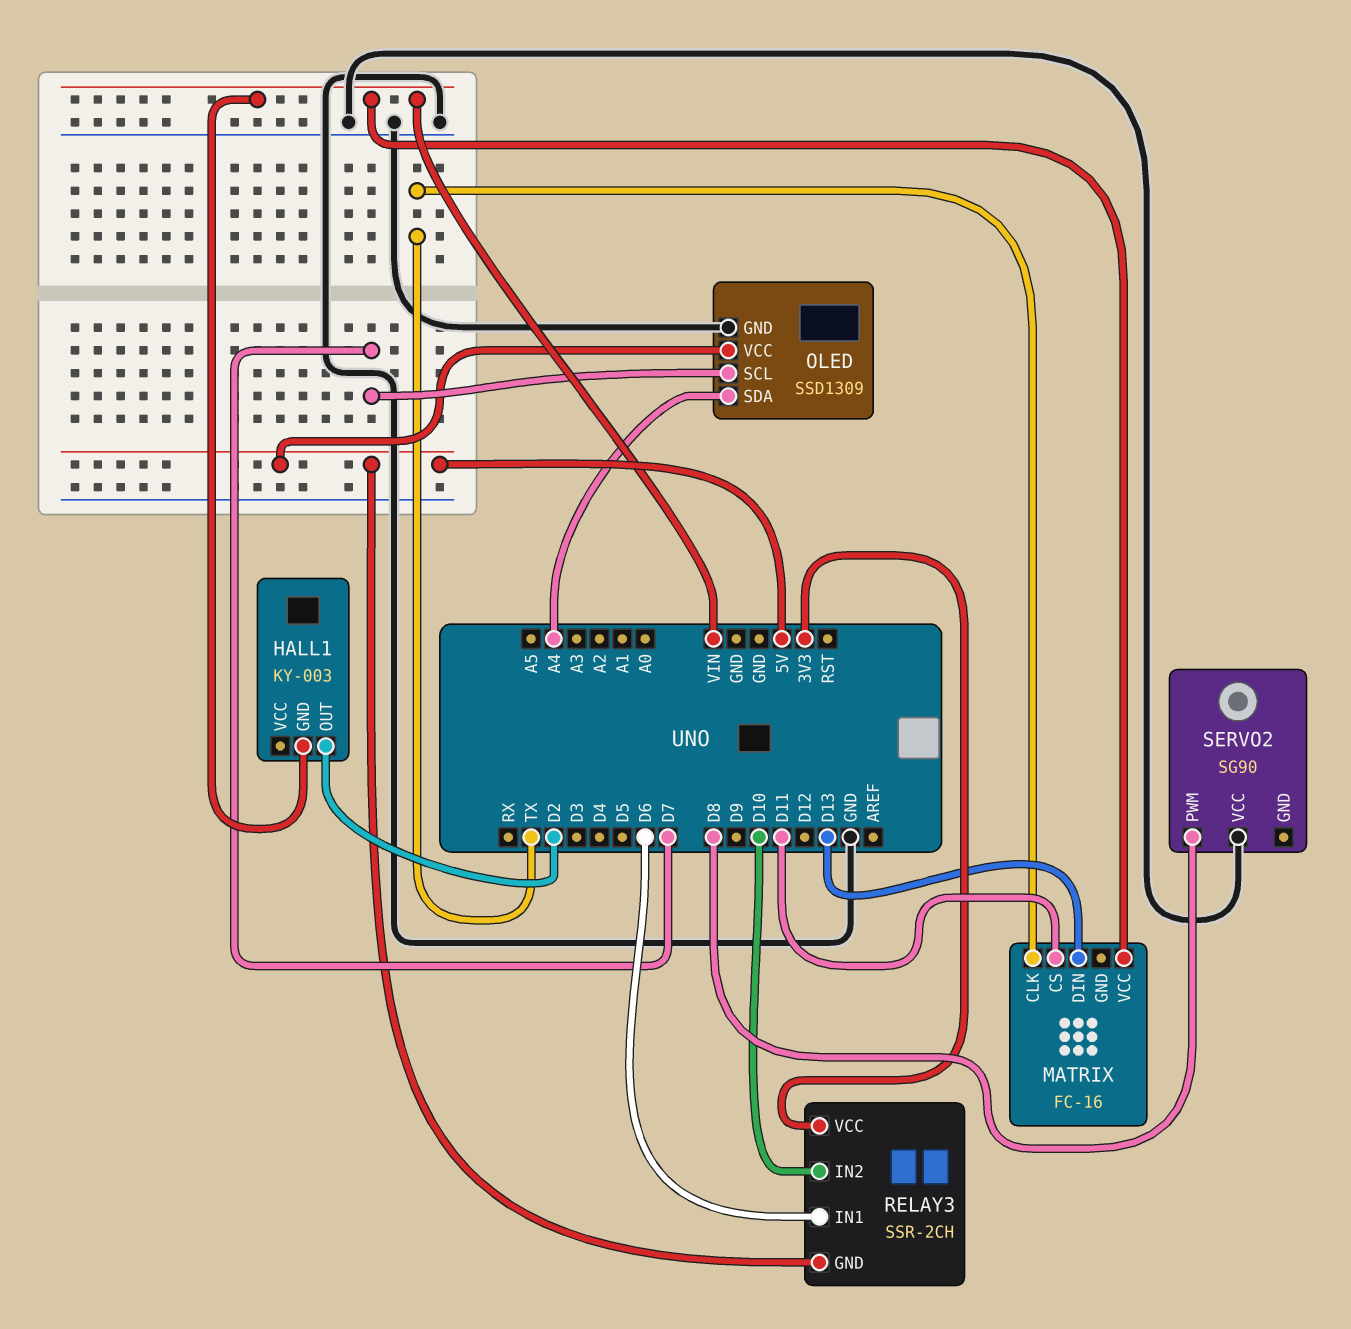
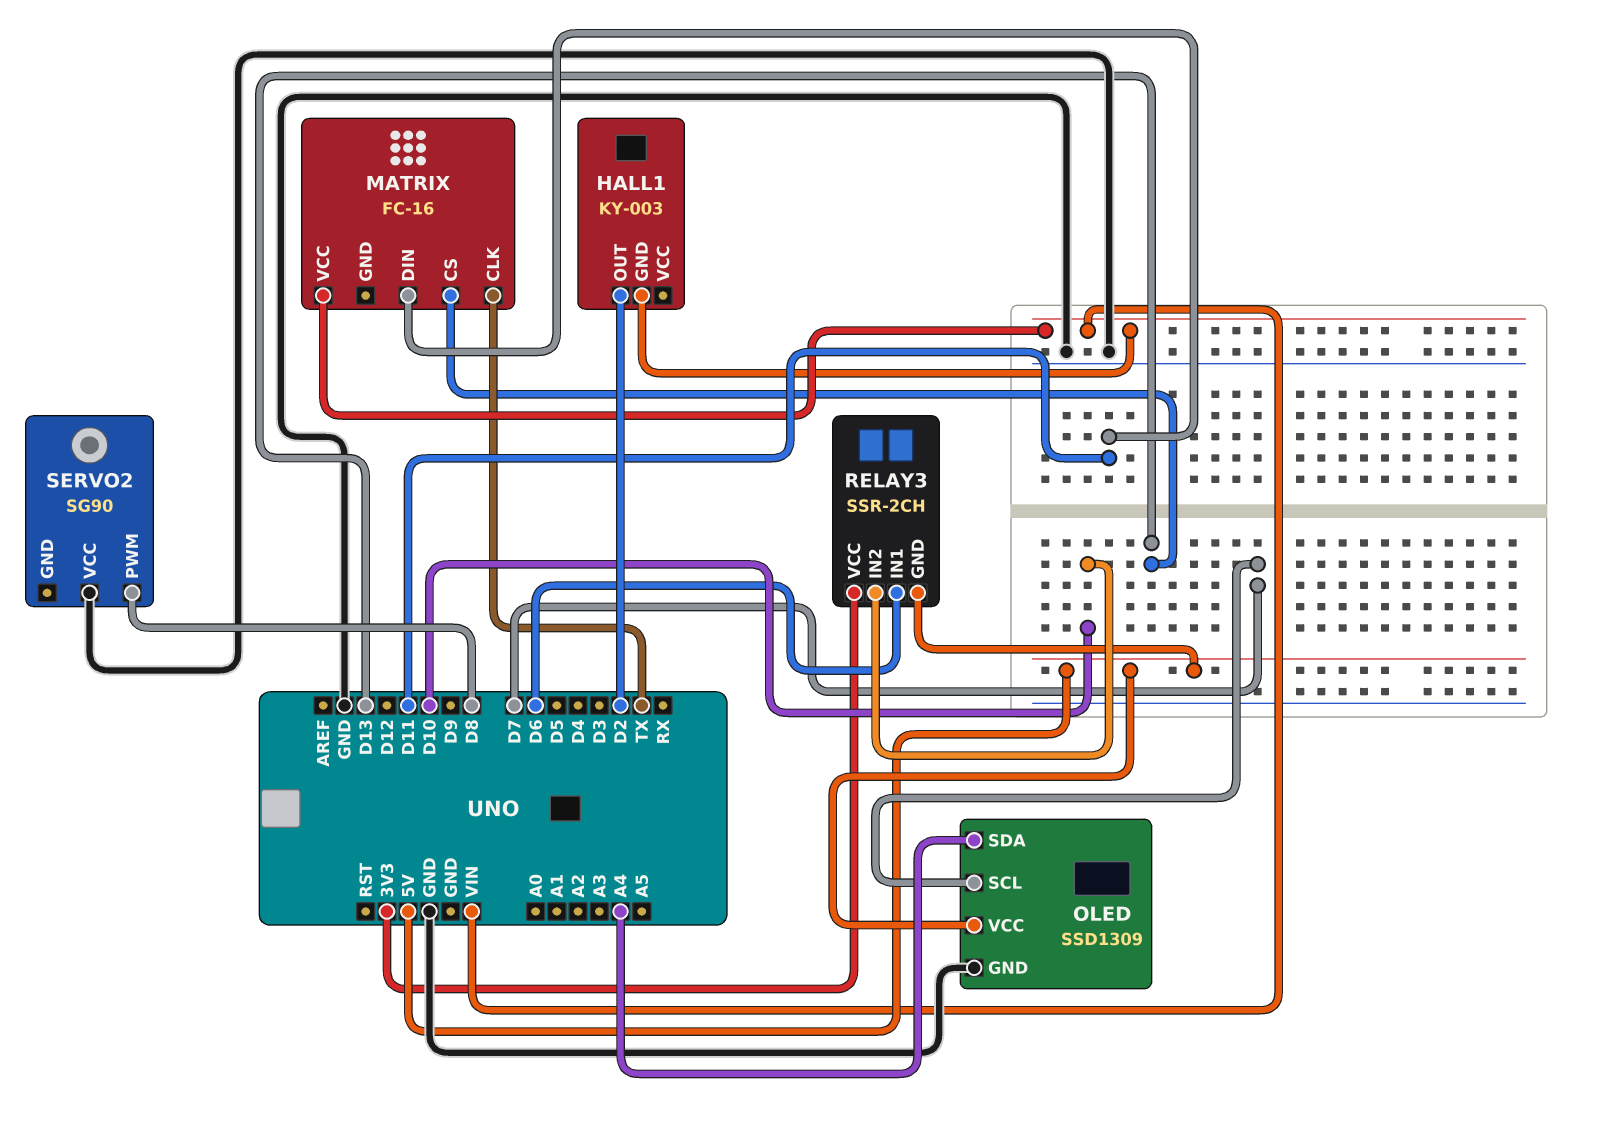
MATRIX pin CS: D11 -> D13
MATRIX pin DIN: D13 -> D11

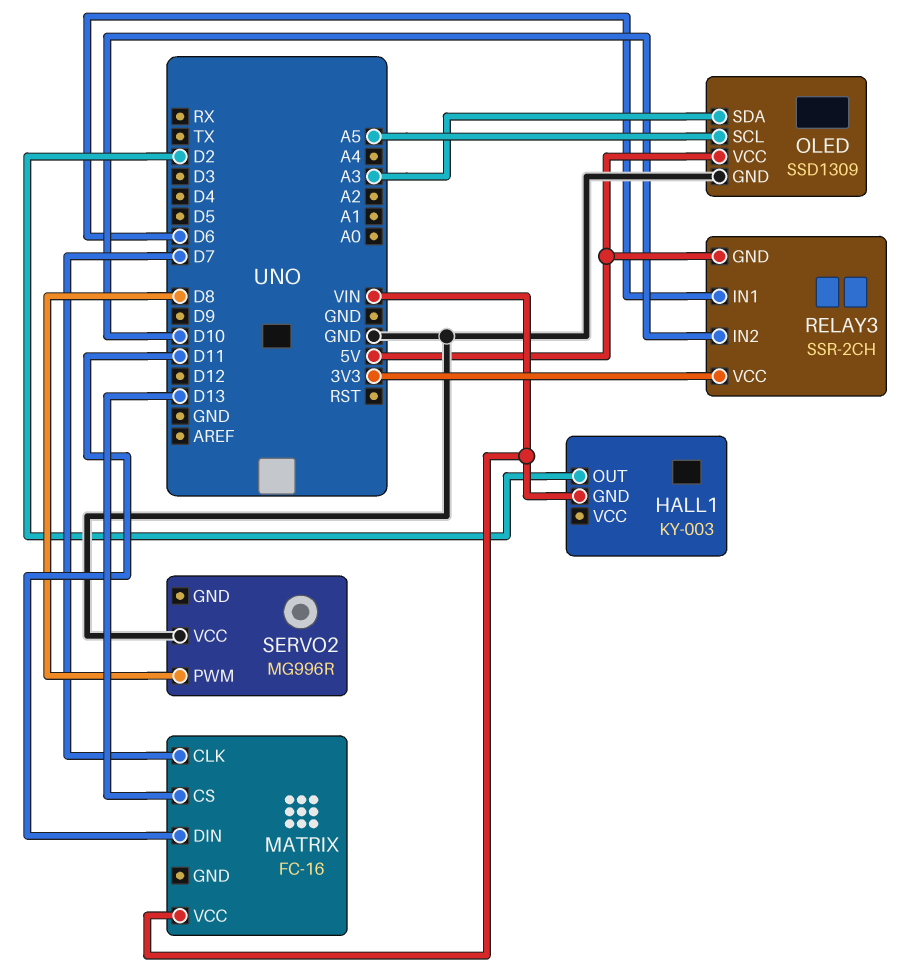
MATRIX pin CLK: TX -> D7
OLED pin SCL: D7 -> A5
OLED pin SDA: A4 -> A3
SERVO2: SG90 -> MG996R

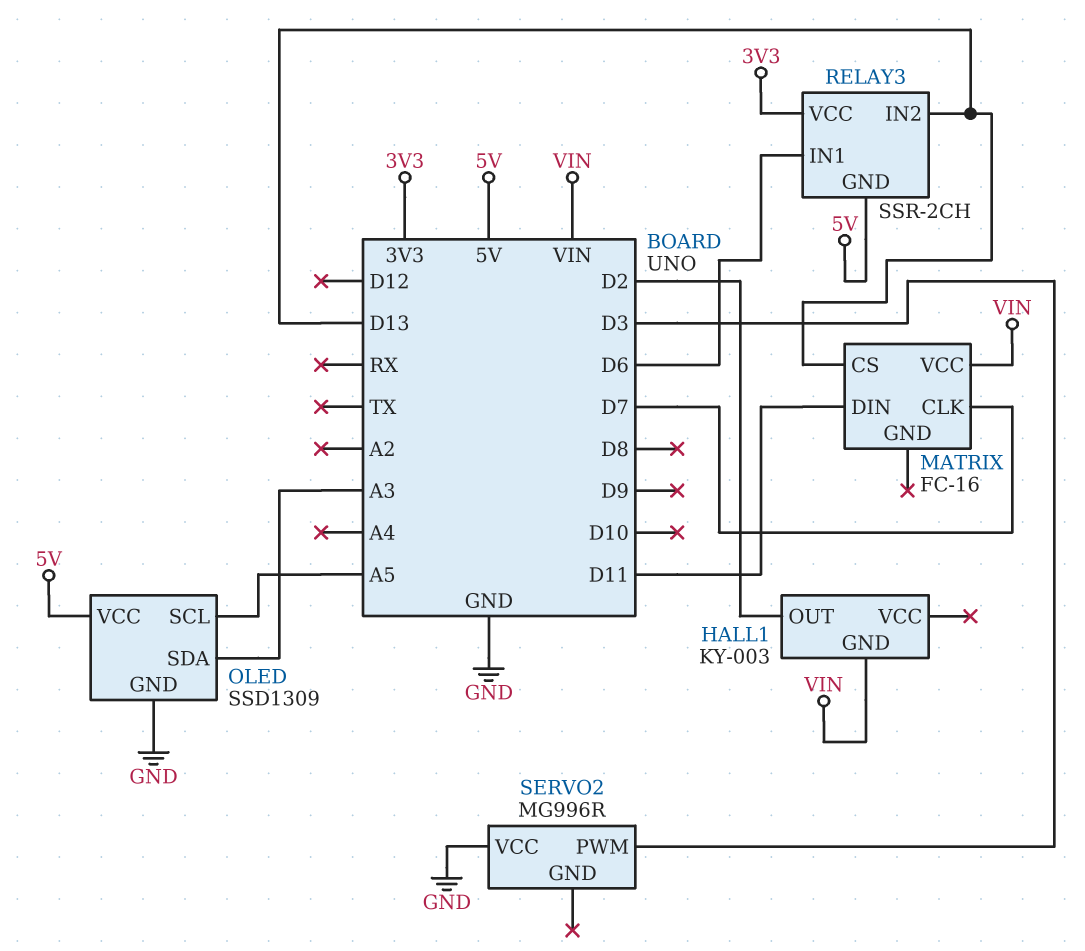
RELAY3 pin IN2: D10 -> D13
SERVO2 pin PWM: D8 -> D3

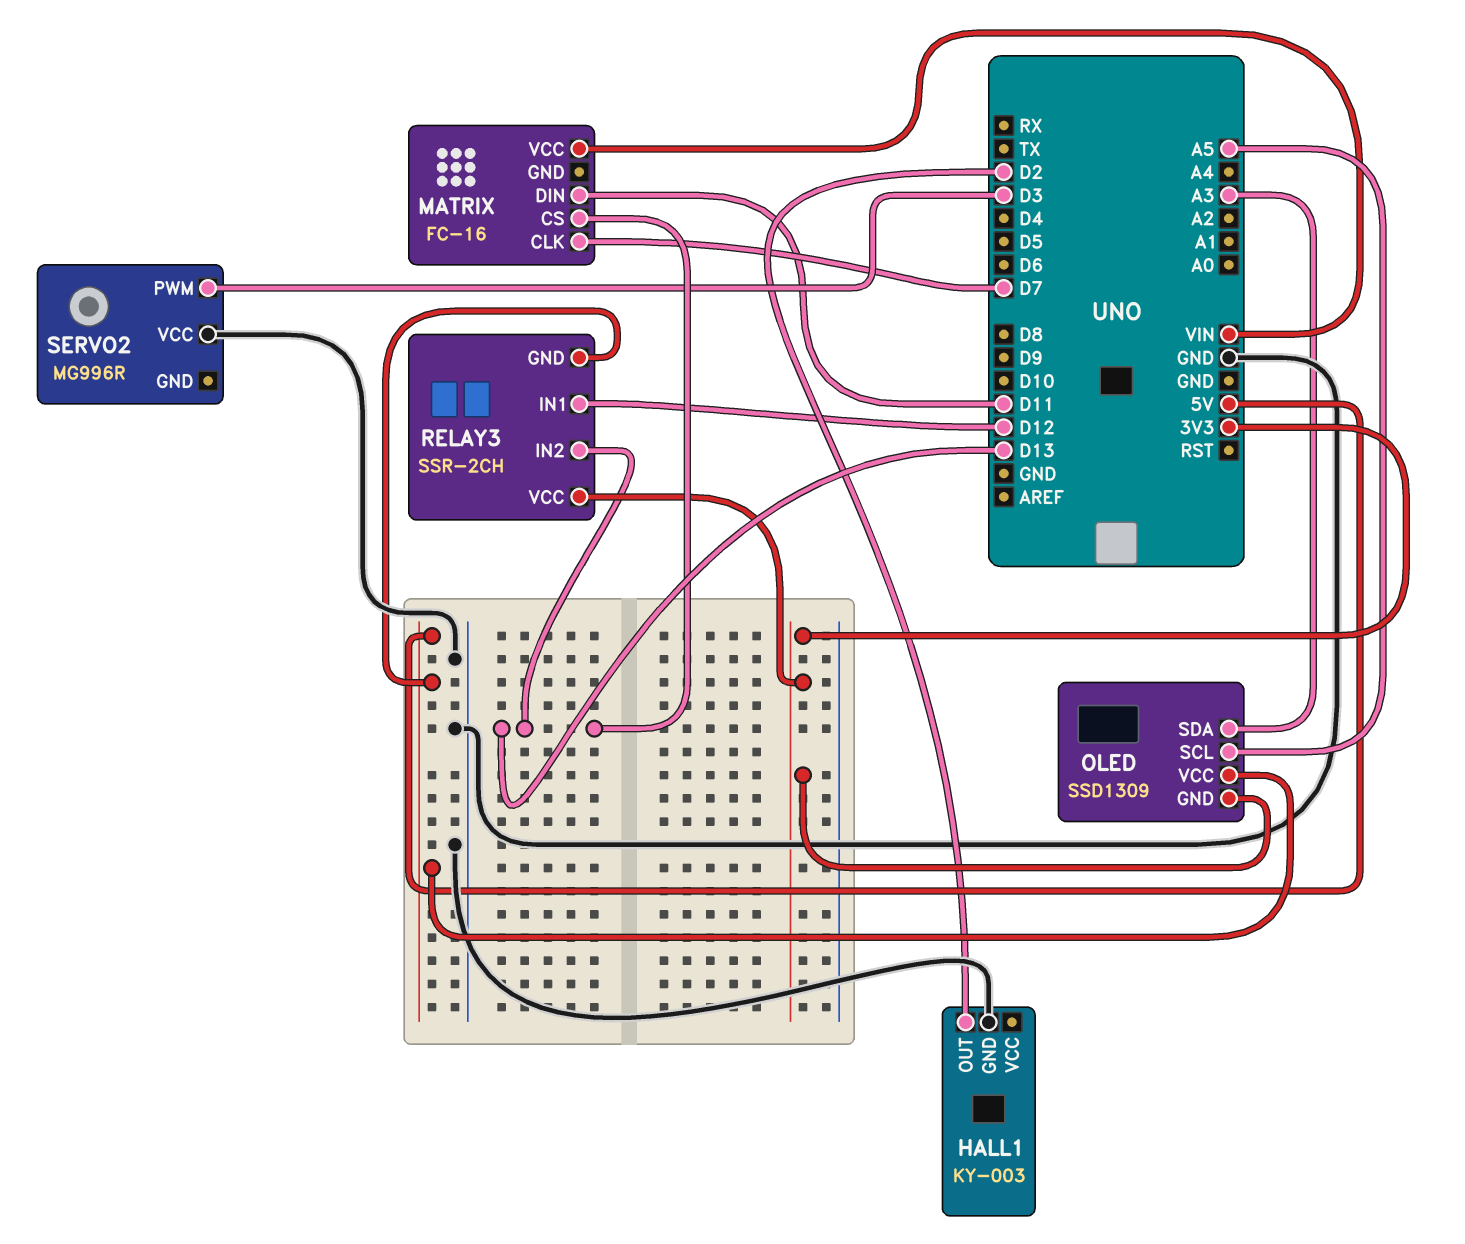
HALL1 pin GND: VIN -> GND
OLED pin GND: GND -> 3V3
RELAY3 pin IN1: D6 -> D12

